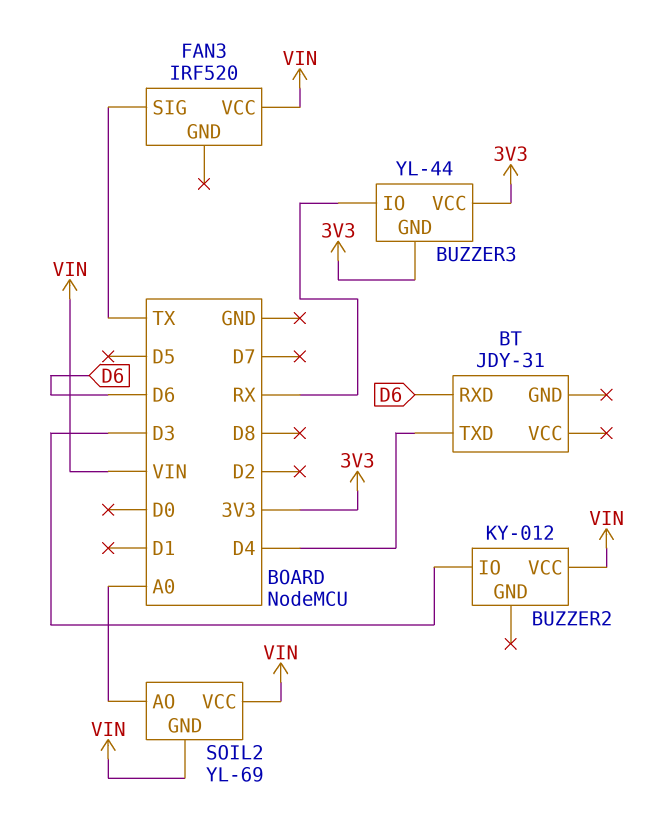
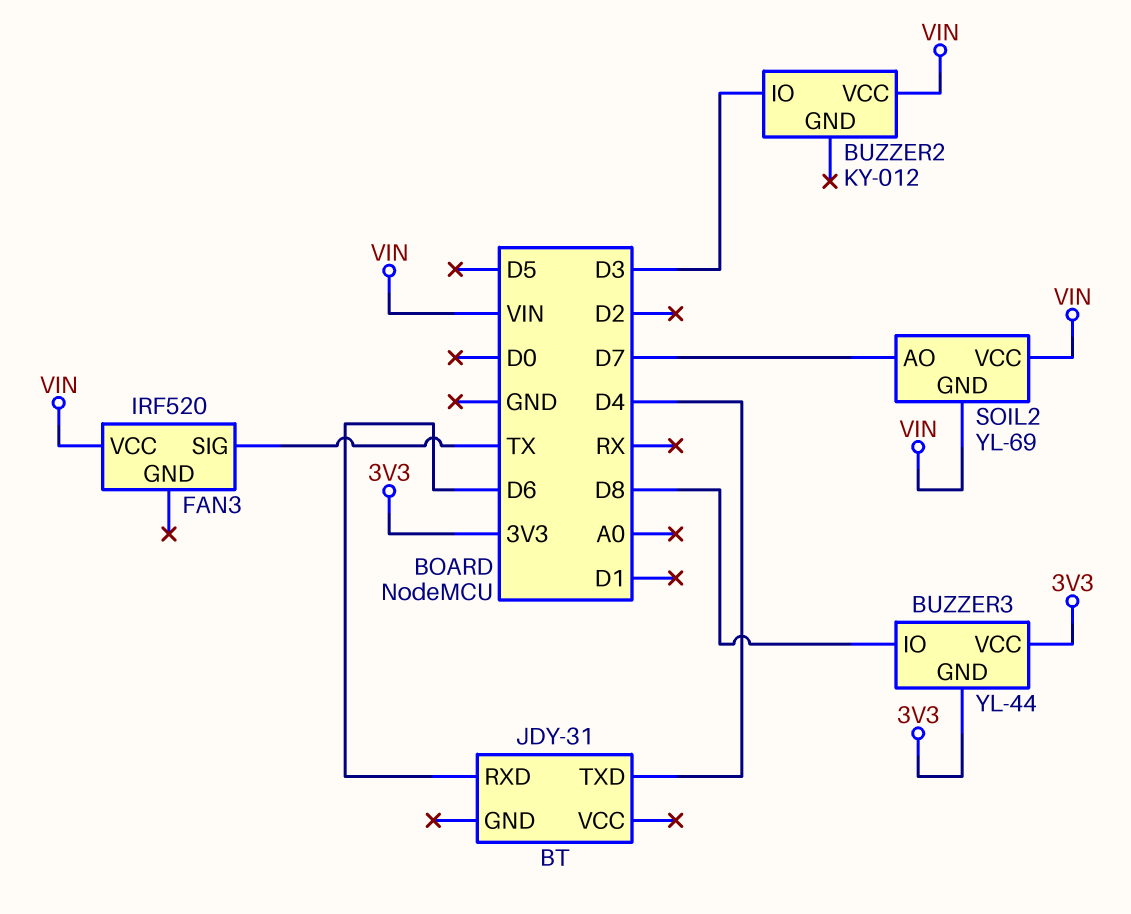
BUZZER3 pin IO: RX -> D8
SOIL2 pin AO: A0 -> D7

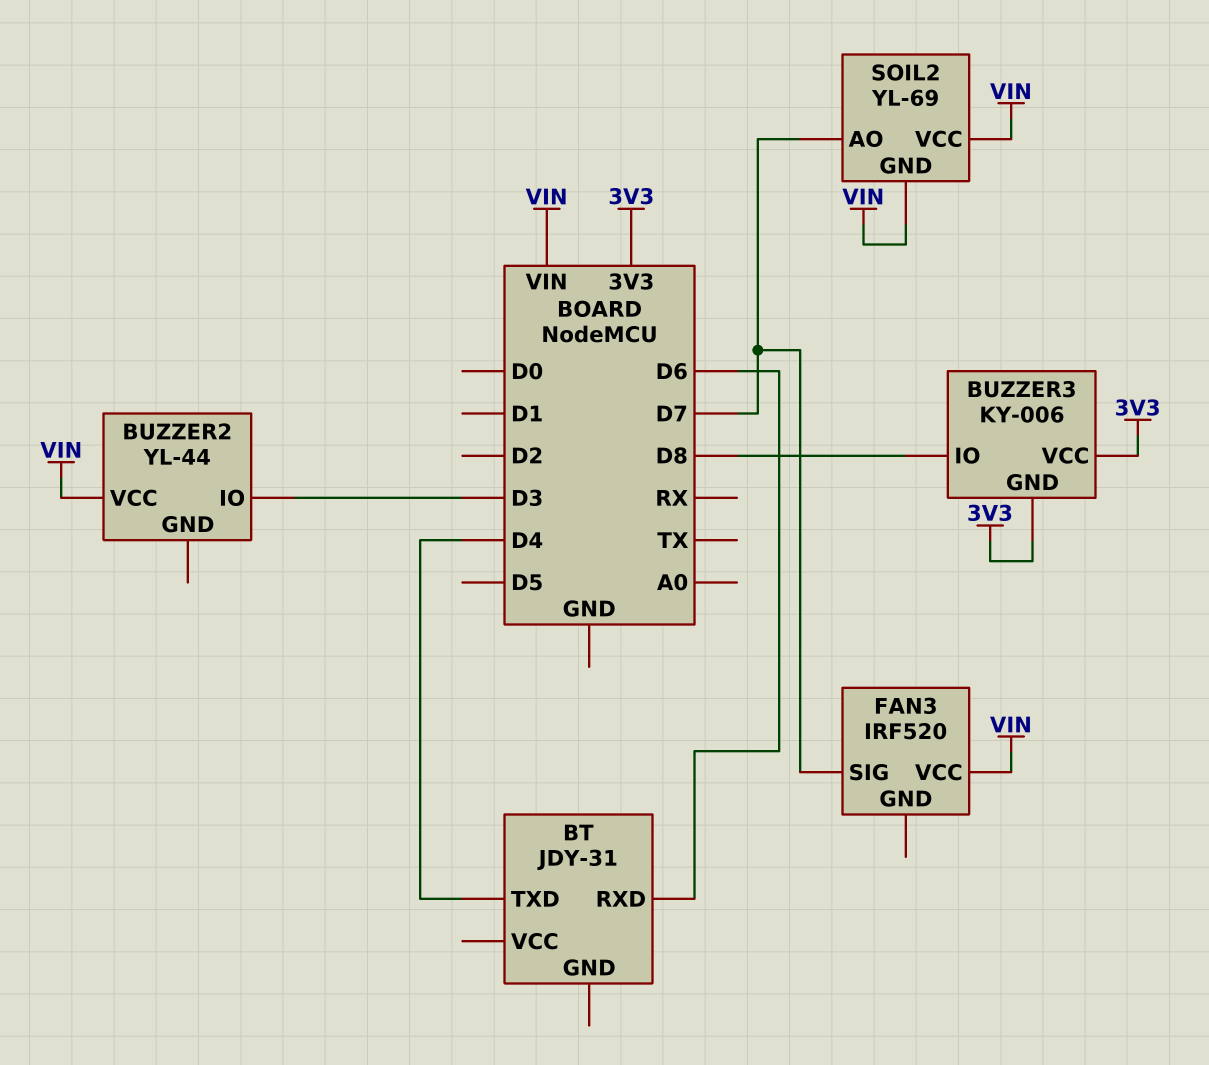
BUZZER2: KY-012 -> YL-44
BUZZER3: YL-44 -> KY-006
FAN3 pin SIG: TX -> D7

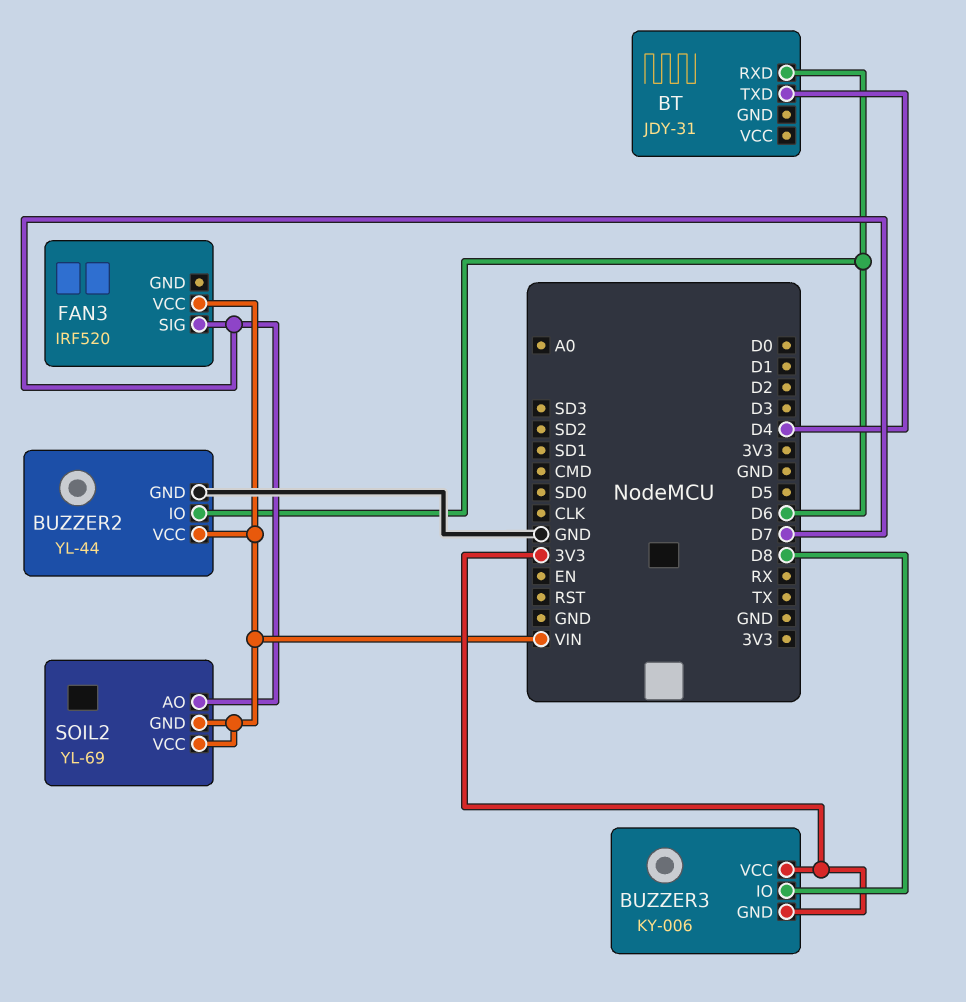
BUZZER2 pin GND: none -> GND
BUZZER2 pin IO: D3 -> D6

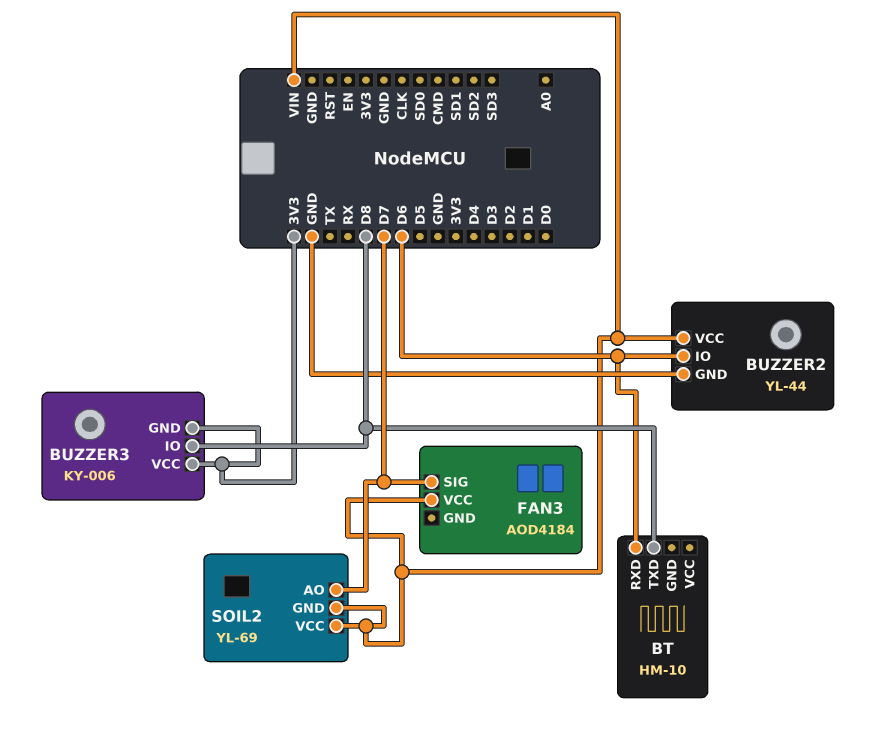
BT: JDY-31 -> HM-10
BT pin TXD: D4 -> D8
FAN3: IRF520 -> AOD4184

